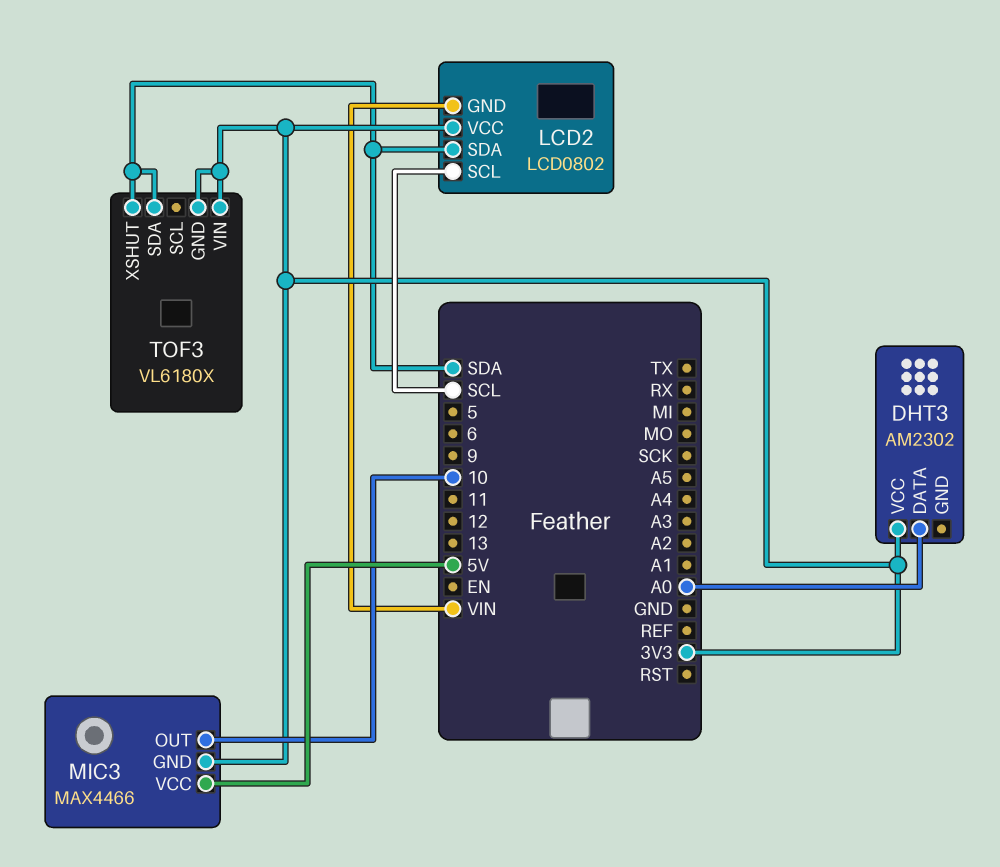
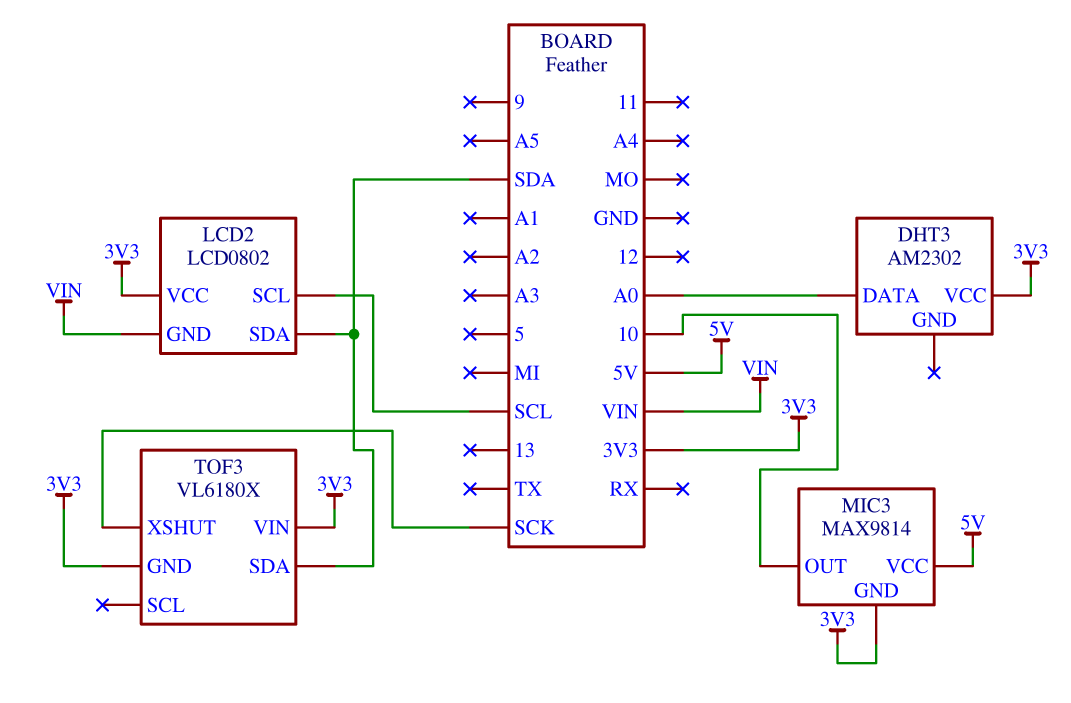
MIC3: MAX4466 -> MAX9814
TOF3 pin XSHUT: SDA -> SCK

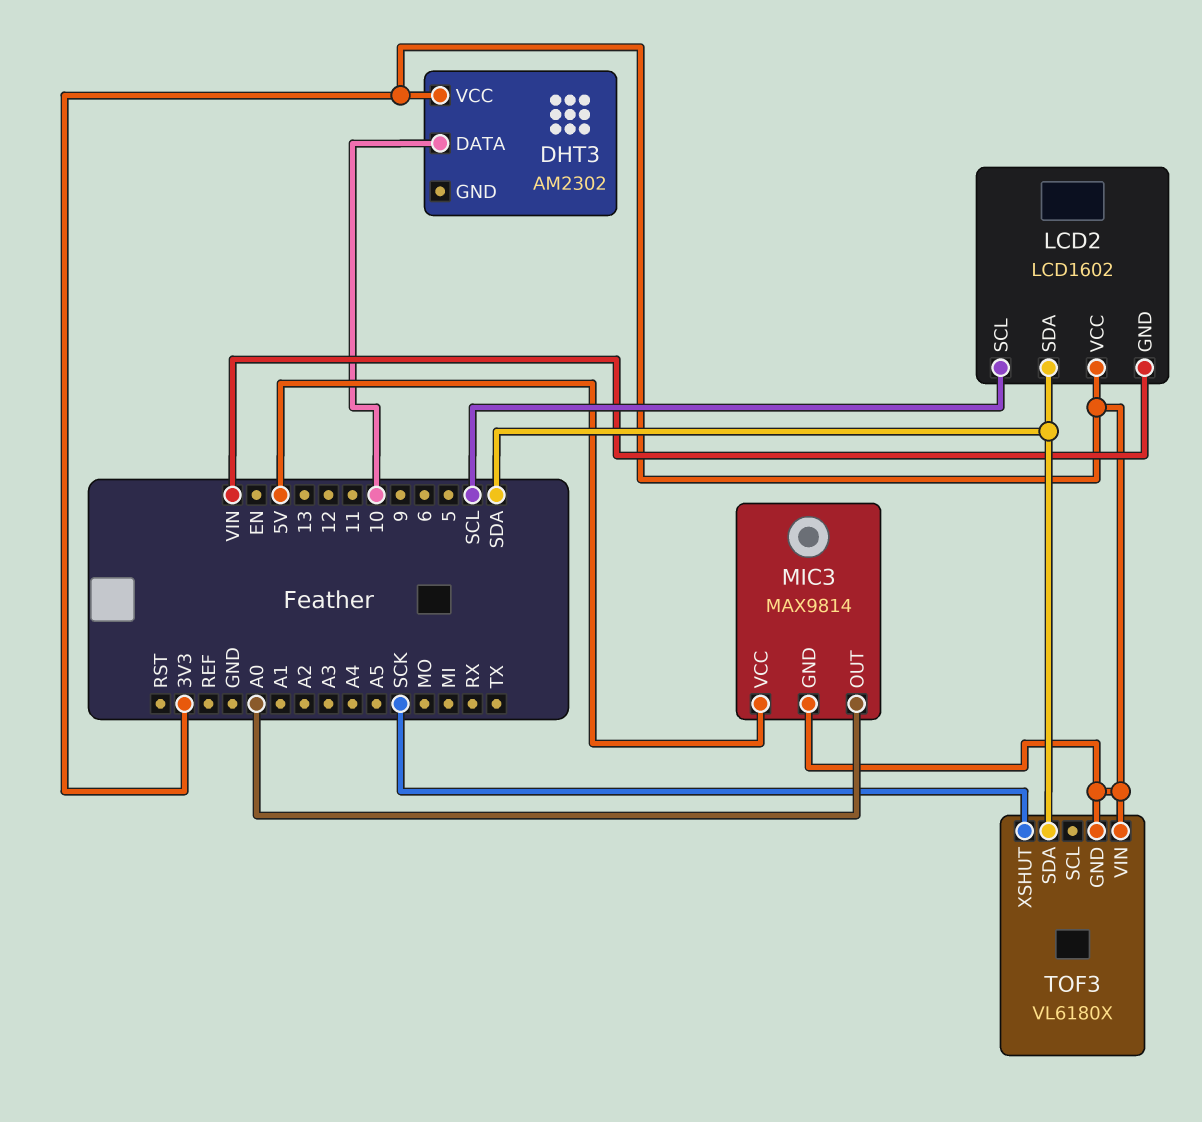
DHT3 pin DATA: A0 -> 10
LCD2: LCD0802 -> LCD1602
MIC3 pin OUT: 10 -> A0

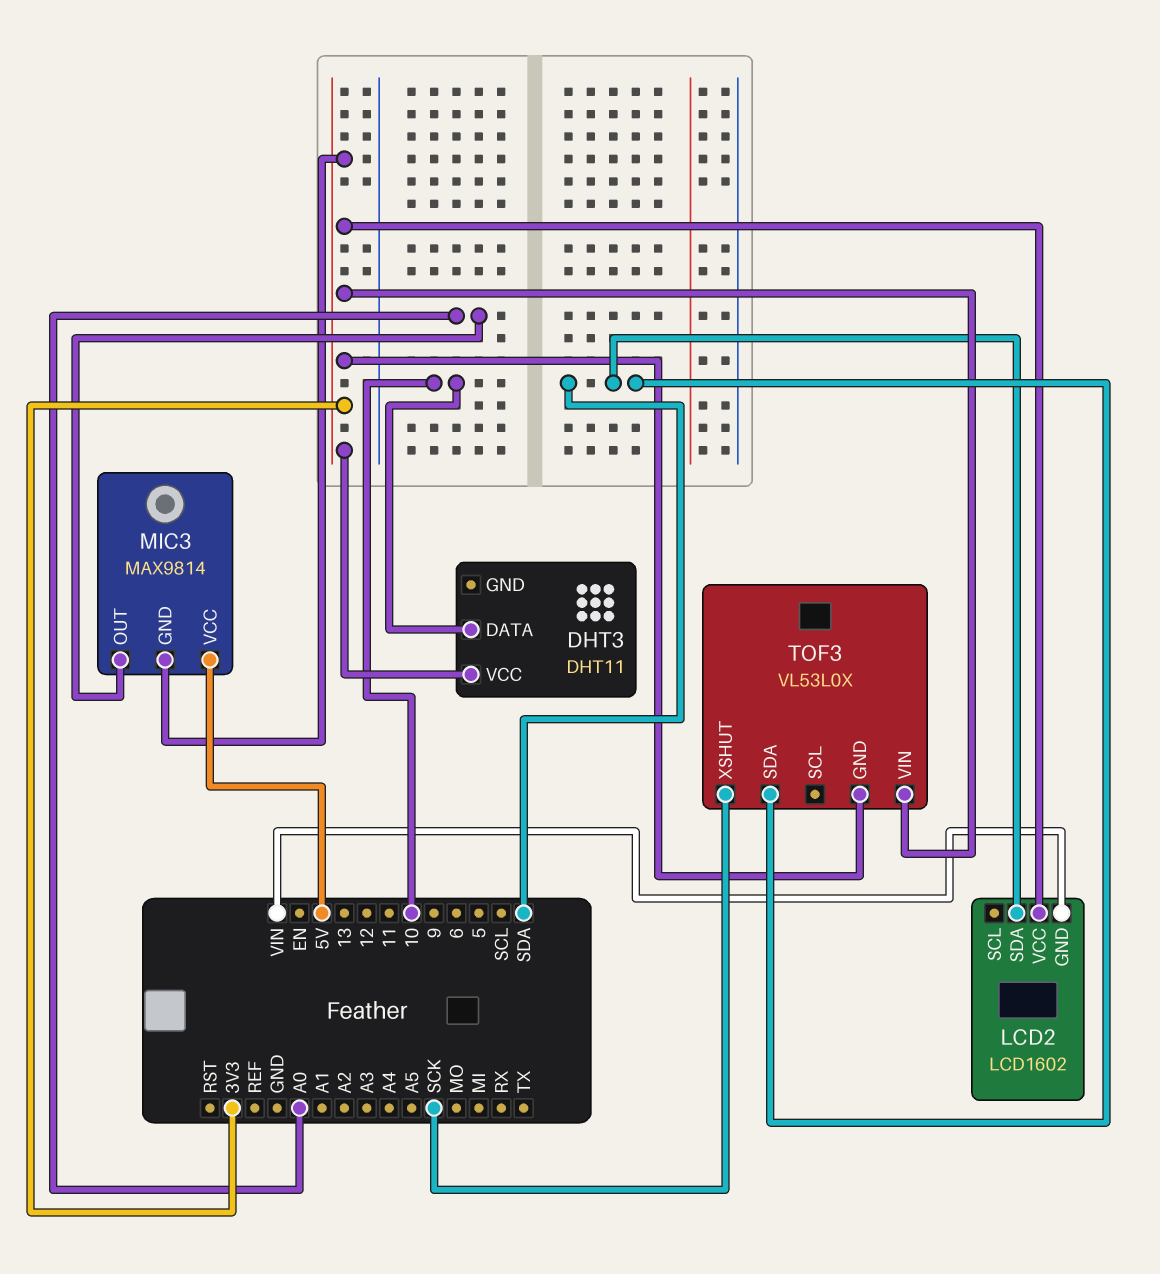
DHT3: AM2302 -> DHT11
LCD2 pin SCL: SCL -> none
TOF3: VL6180X -> VL53L0X

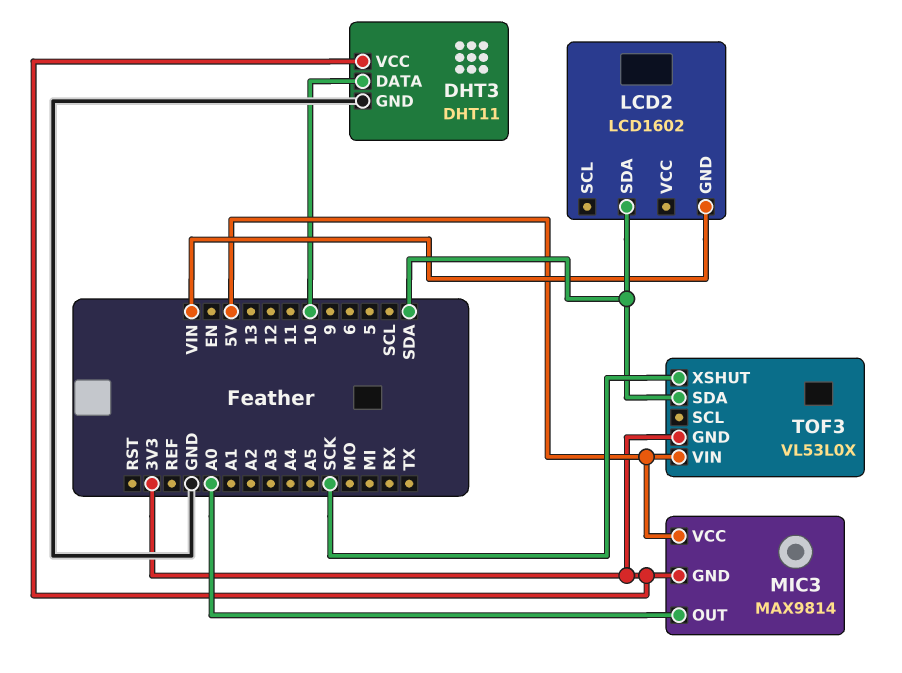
DHT3 pin GND: none -> GND
LCD2 pin VCC: 3V3 -> none
TOF3 pin VIN: 3V3 -> 5V

